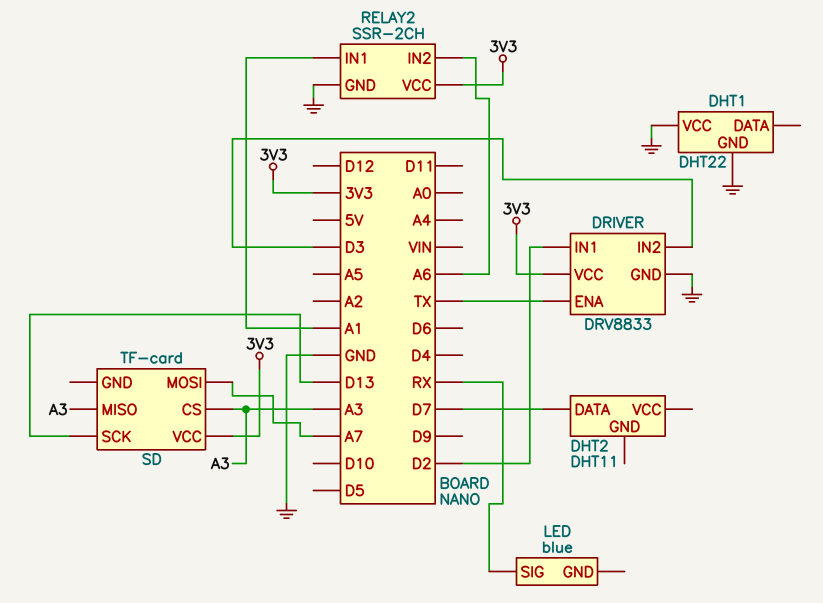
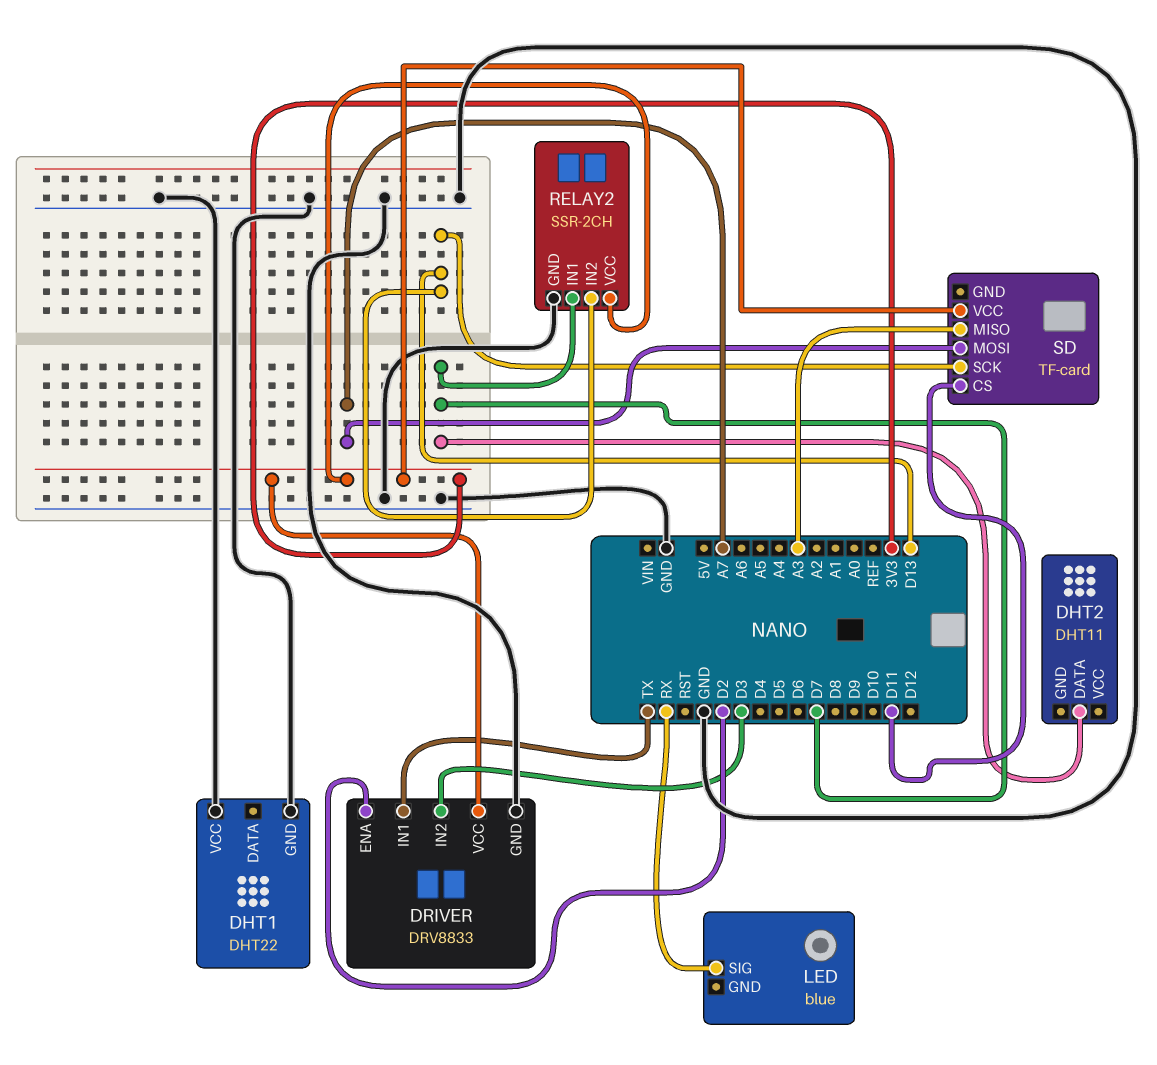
DRIVER pin ENA: TX -> D2
DRIVER pin IN1: D2 -> TX
RELAY2 pin IN1: A1 -> D7
RELAY2 pin IN2: A6 -> D13
SD pin CS: A3 -> D11

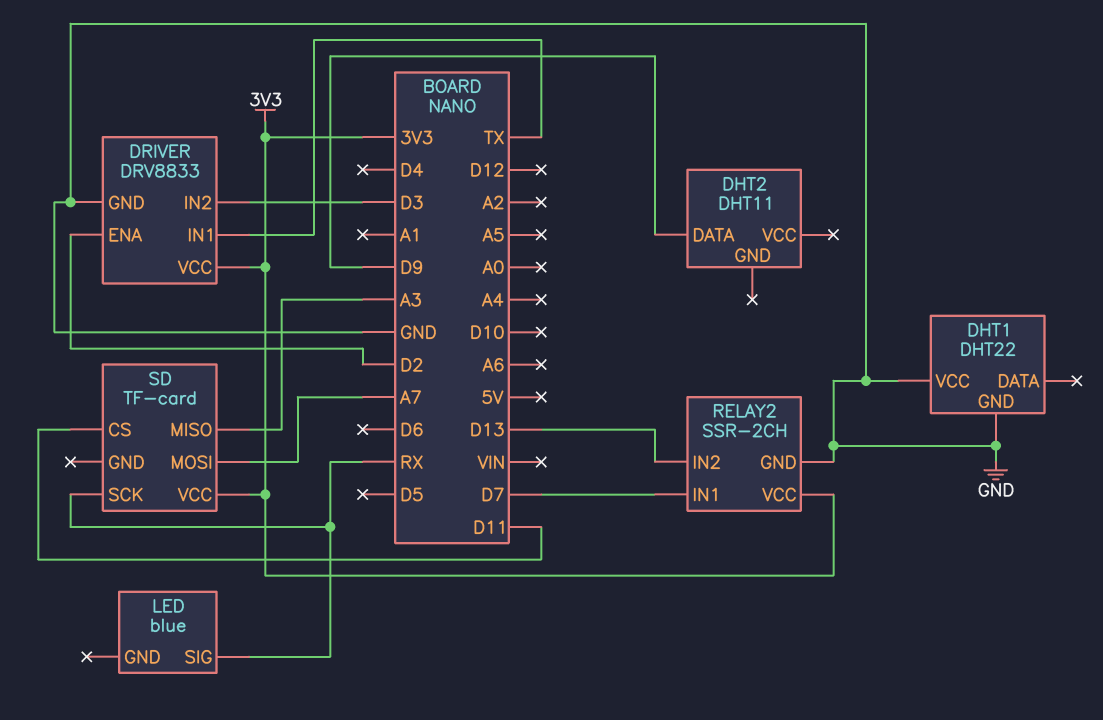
DHT2 pin DATA: D7 -> D9
SD pin SCK: D13 -> RX

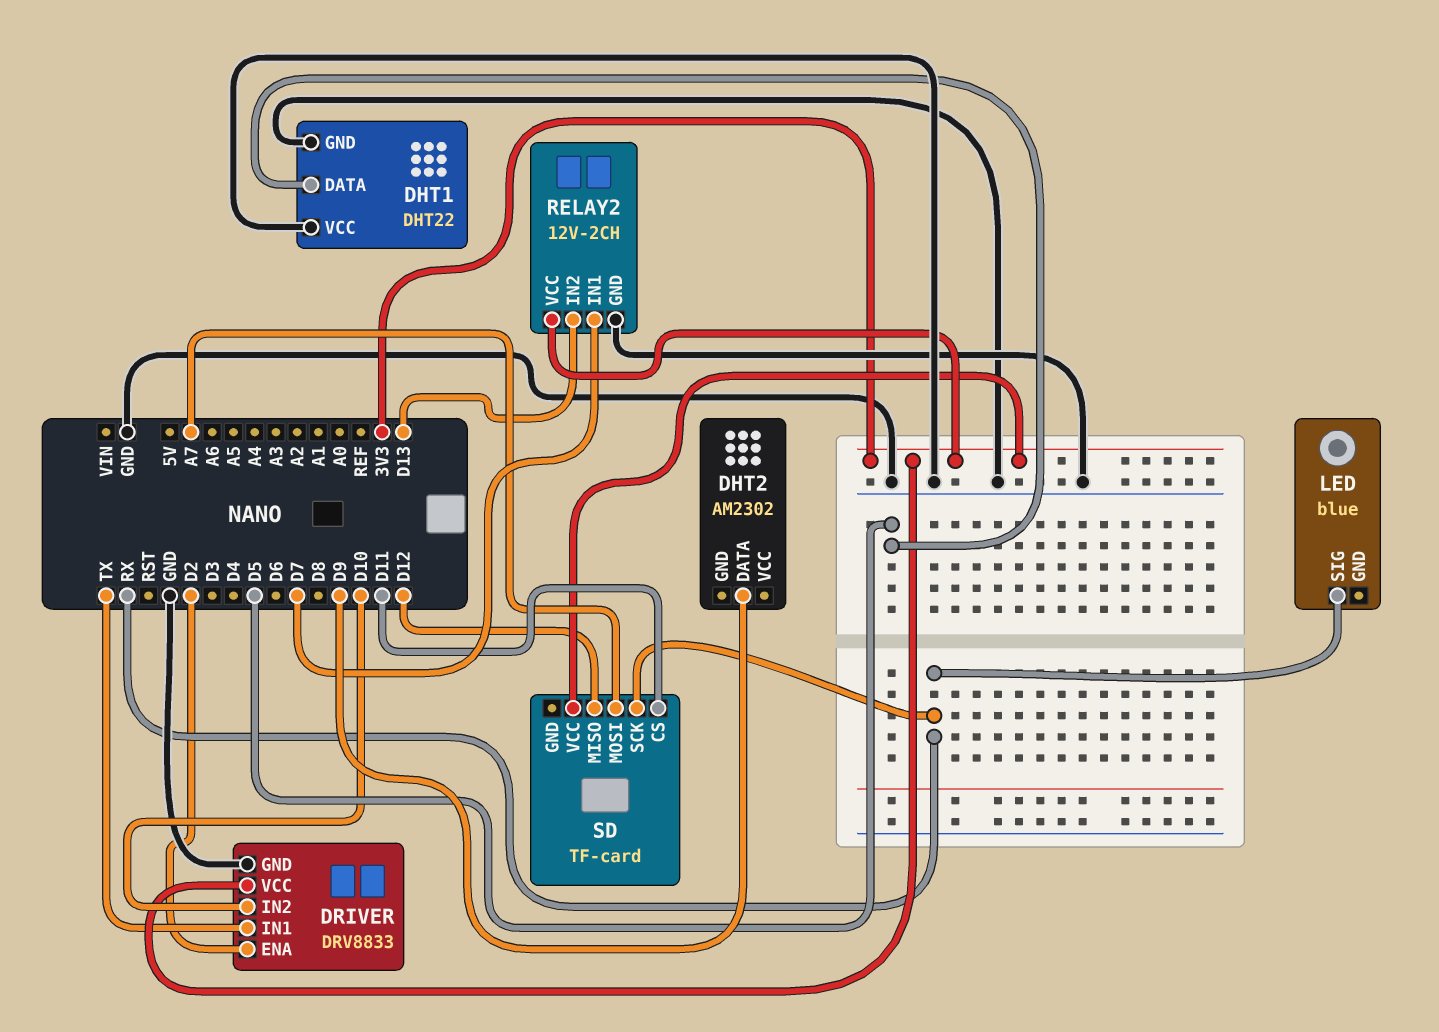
DHT1 pin DATA: none -> D5
DHT2: DHT11 -> AM2302
DRIVER pin IN2: D3 -> D10
RELAY2: SSR-2CH -> 12V-2CH
SD pin MISO: A3 -> D12

